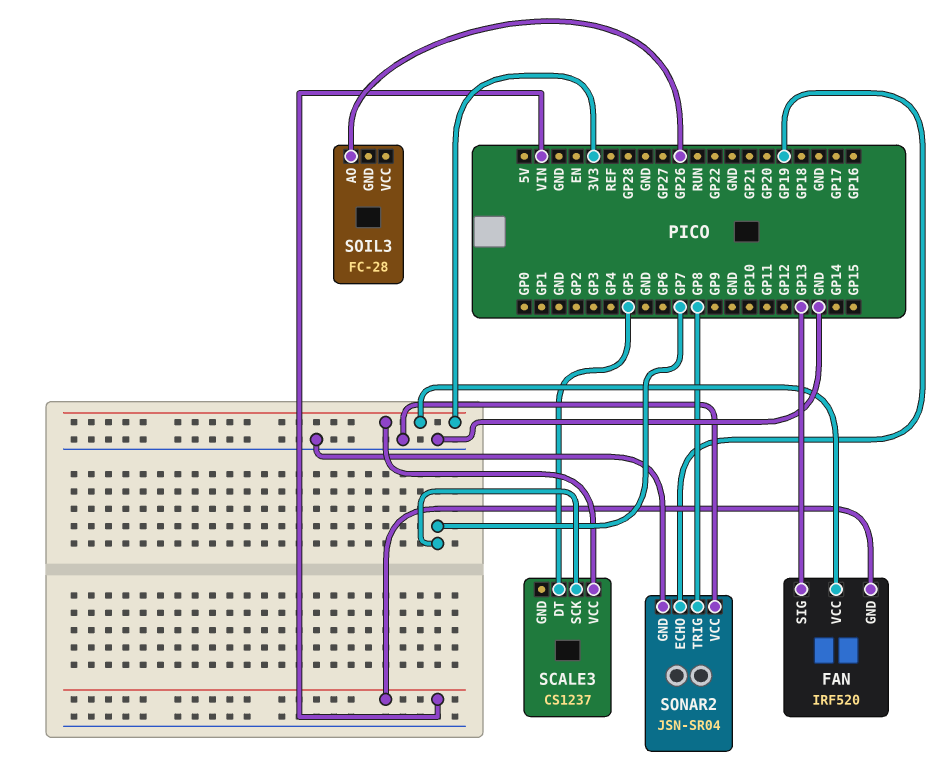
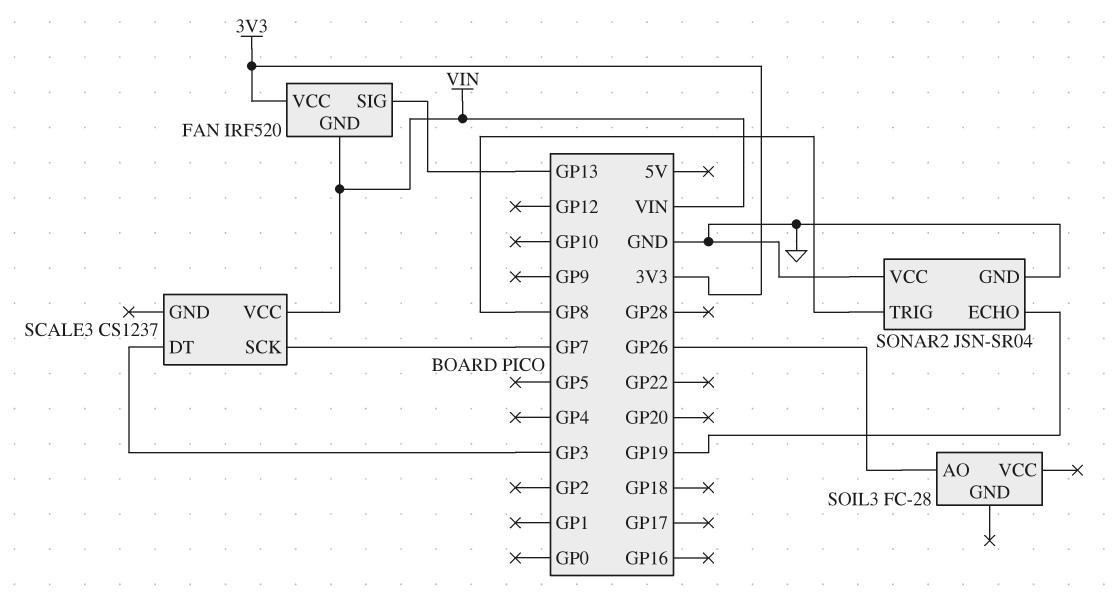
SCALE3 pin DT: GP5 -> GP3
SCALE3 pin VCC: 3V3 -> VIN

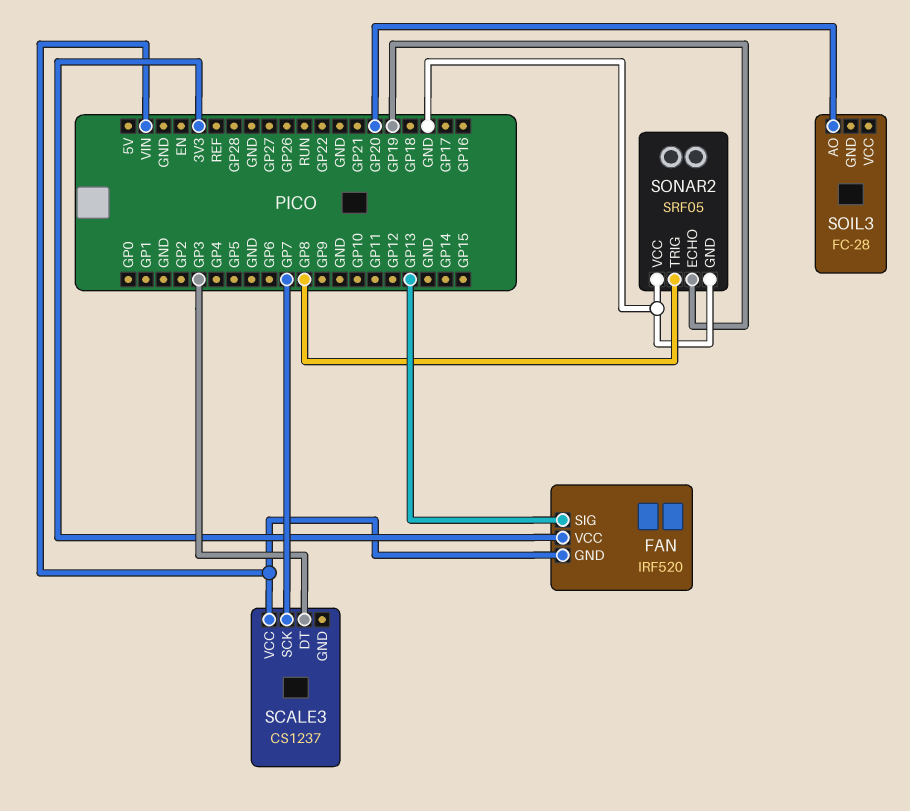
SOIL3 pin AO: GP26 -> GP20
SONAR2: JSN-SR04 -> SRF05

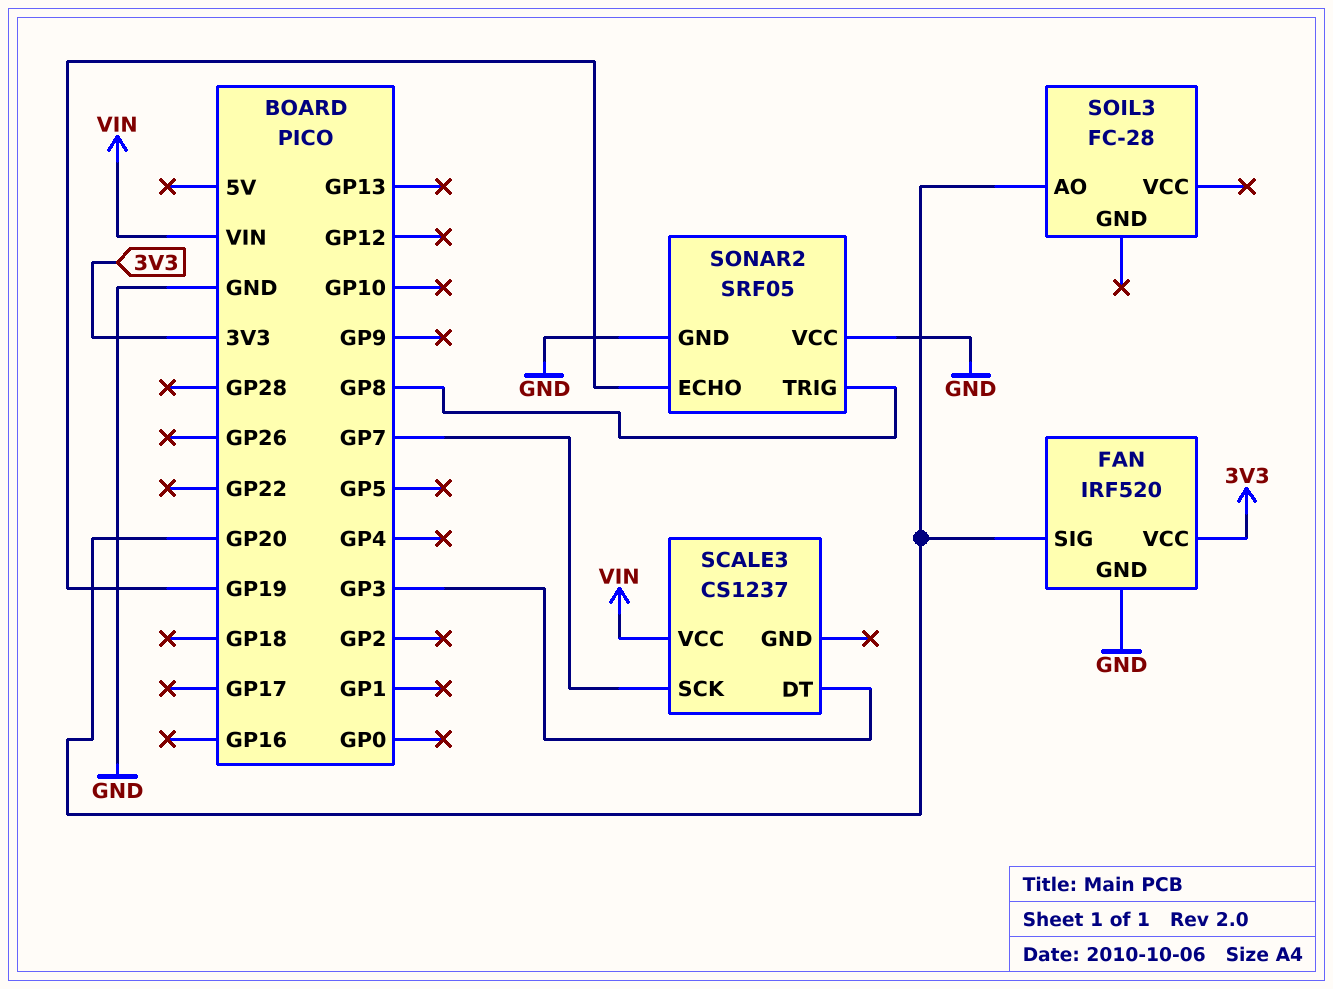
FAN pin GND: VIN -> GND
FAN pin SIG: GP13 -> GP20

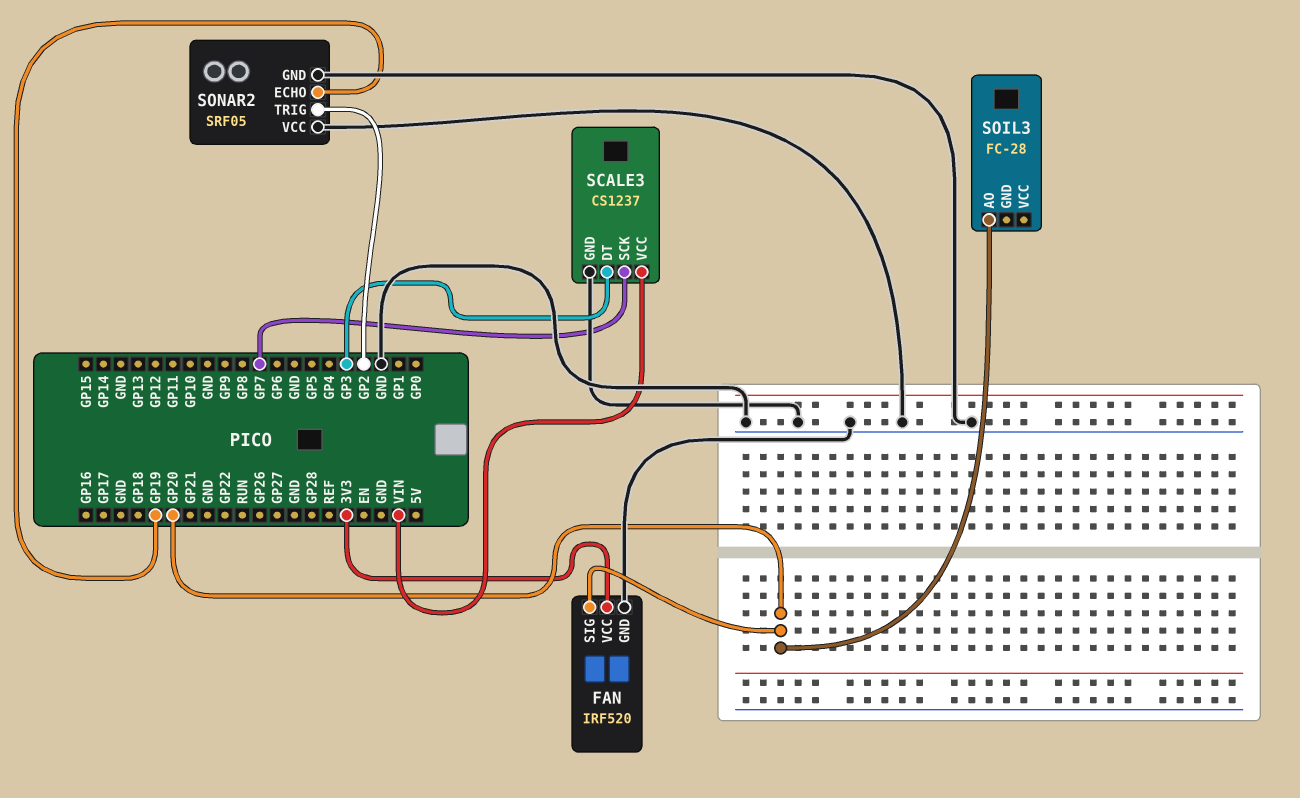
SCALE3 pin GND: none -> GND
SONAR2 pin TRIG: GP8 -> GP2

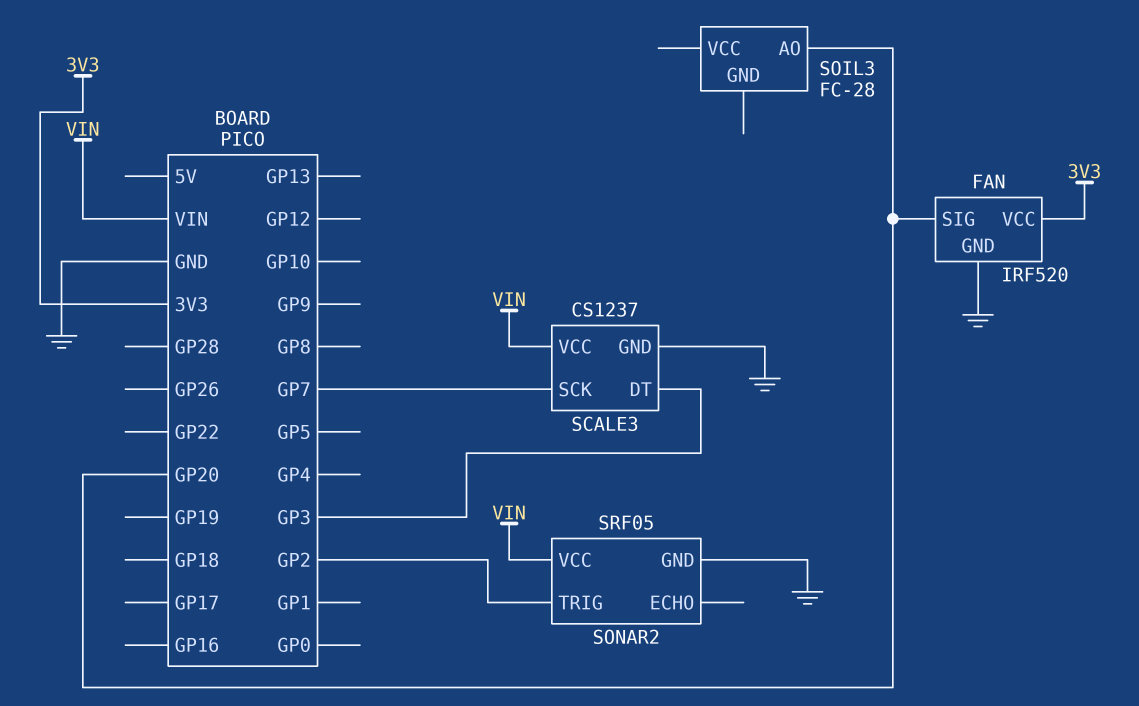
SONAR2 pin ECHO: GP19 -> none
SONAR2 pin VCC: GND -> VIN

